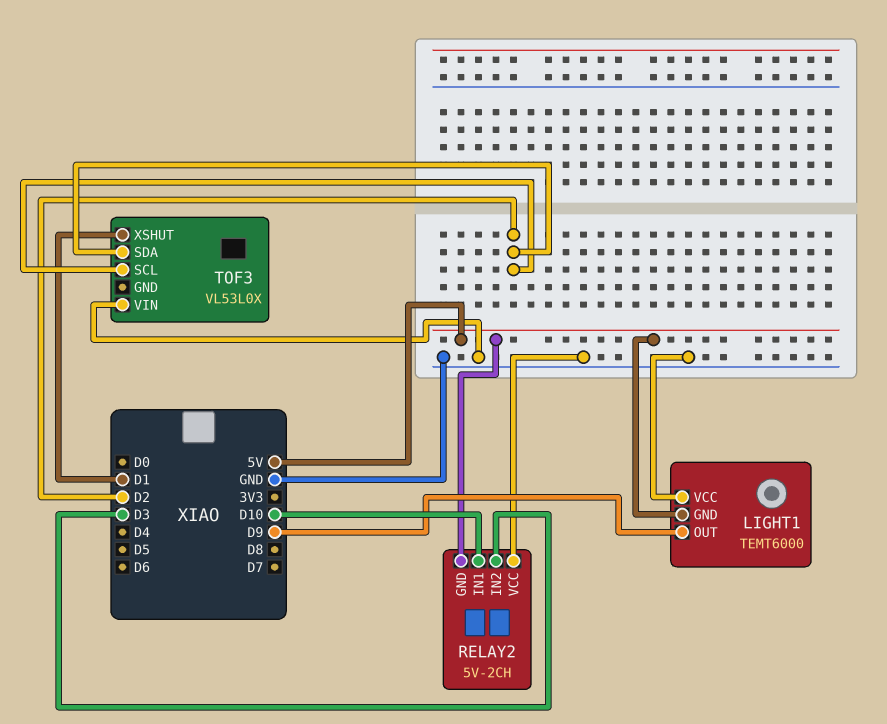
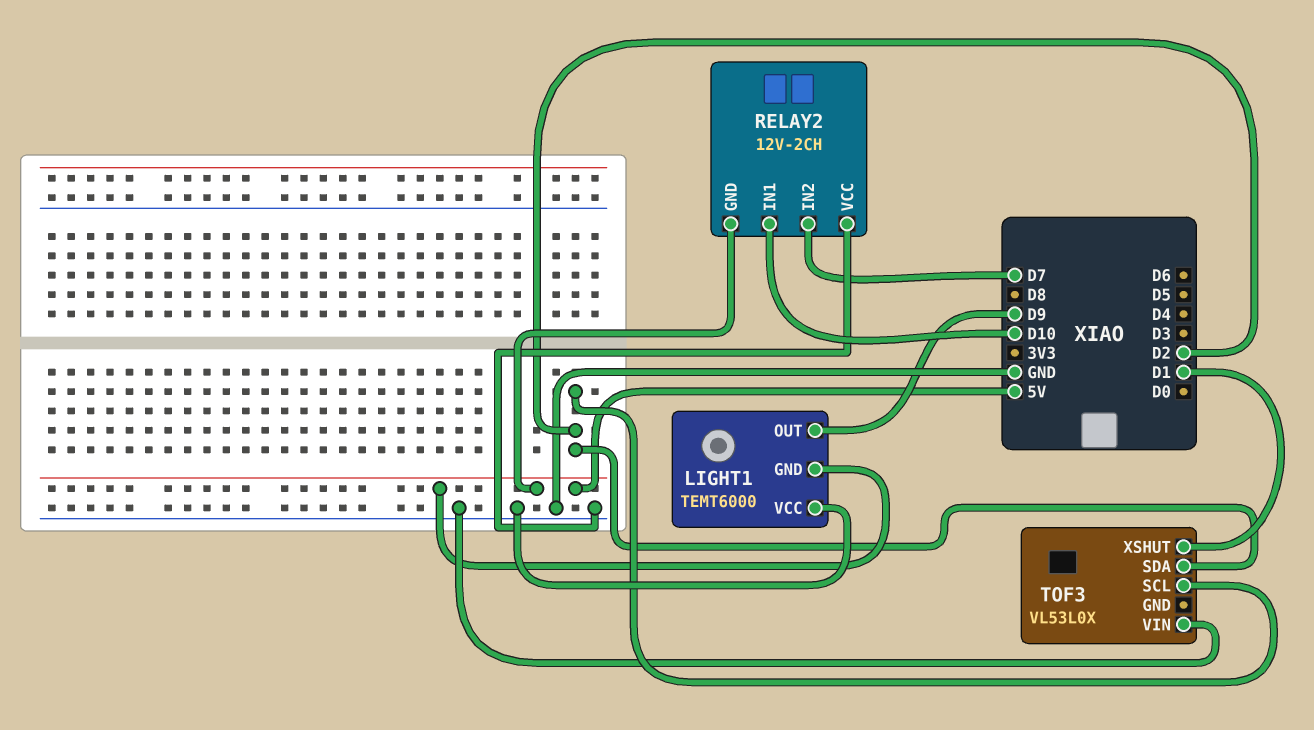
RELAY2: 5V-2CH -> 12V-2CH
RELAY2 pin IN2: D3 -> D7

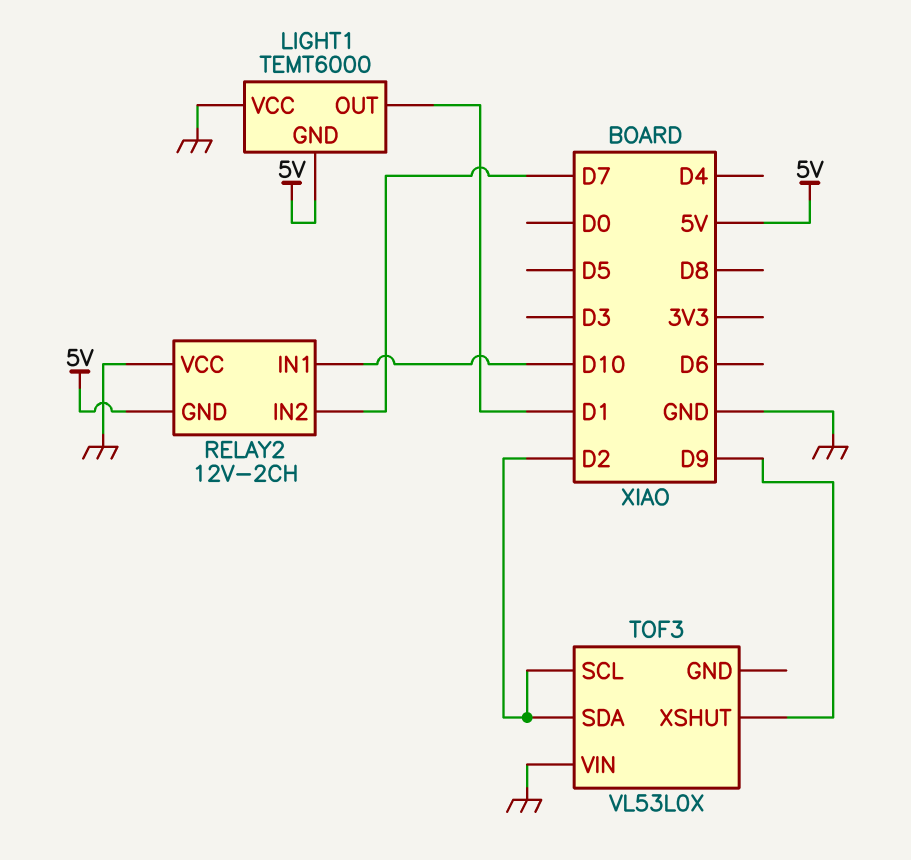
LIGHT1 pin OUT: D9 -> D1
TOF3 pin XSHUT: D1 -> D9

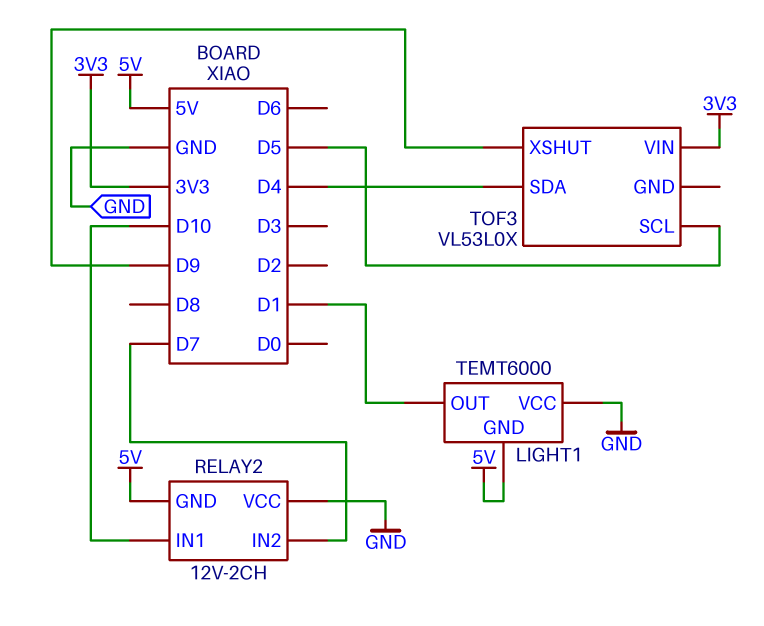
TOF3 pin SCL: D2 -> D5
TOF3 pin SDA: D2 -> D4
TOF3 pin VIN: GND -> 3V3

